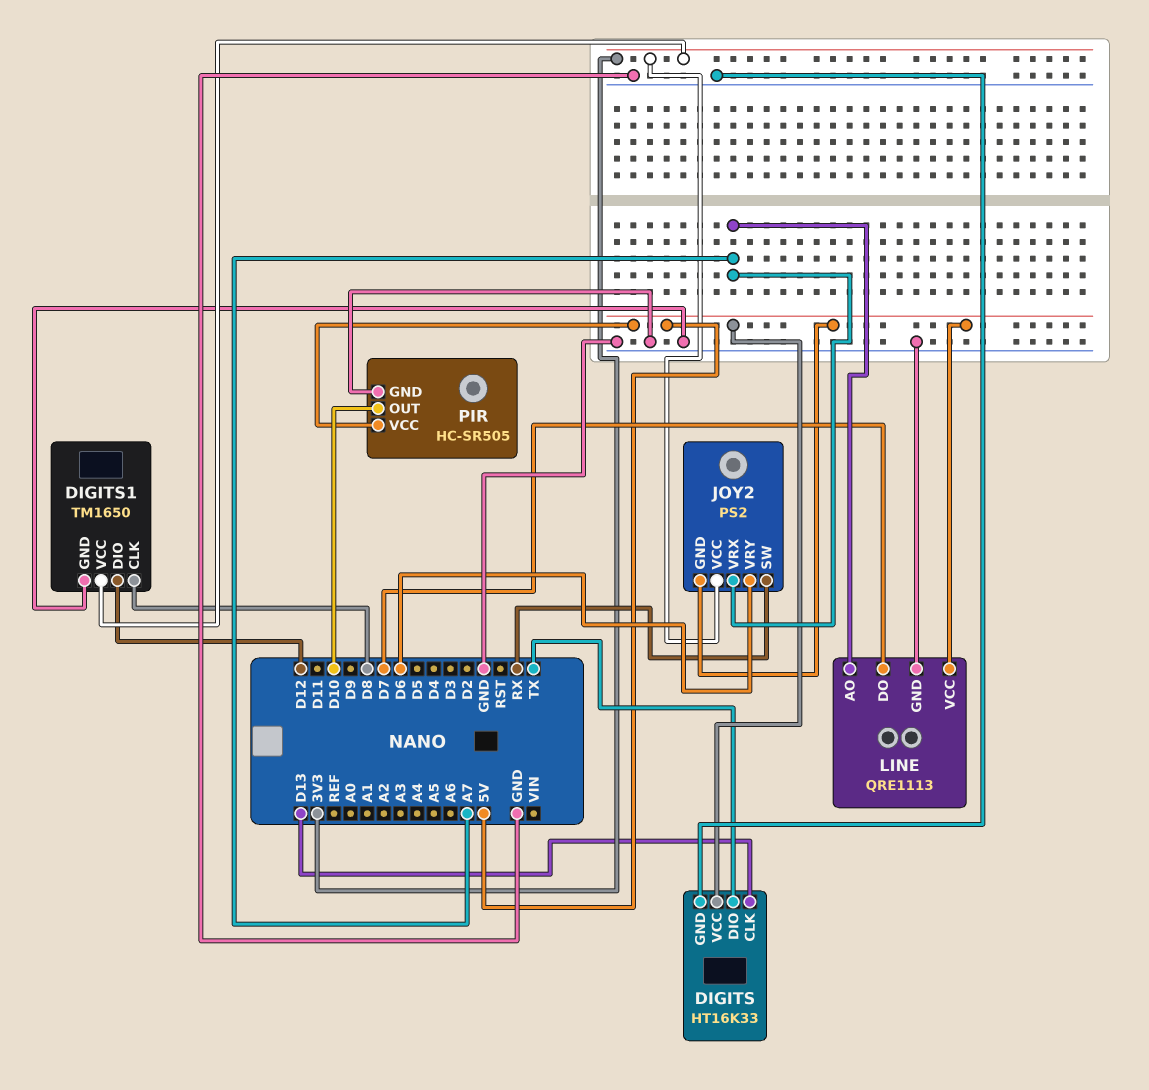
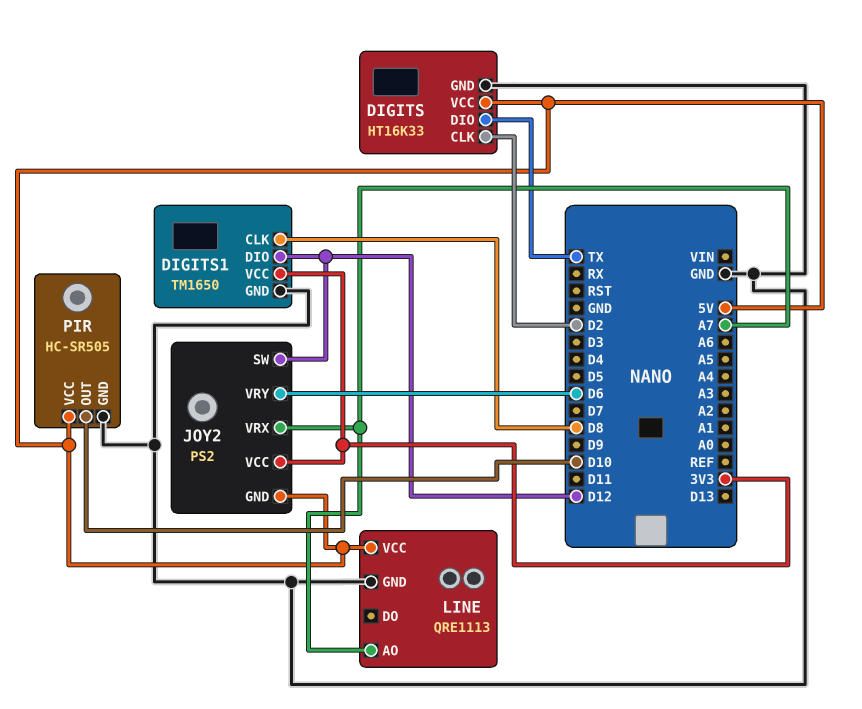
DIGITS pin CLK: D13 -> D2
JOY2 pin SW: RX -> D12
LINE pin DO: D7 -> none

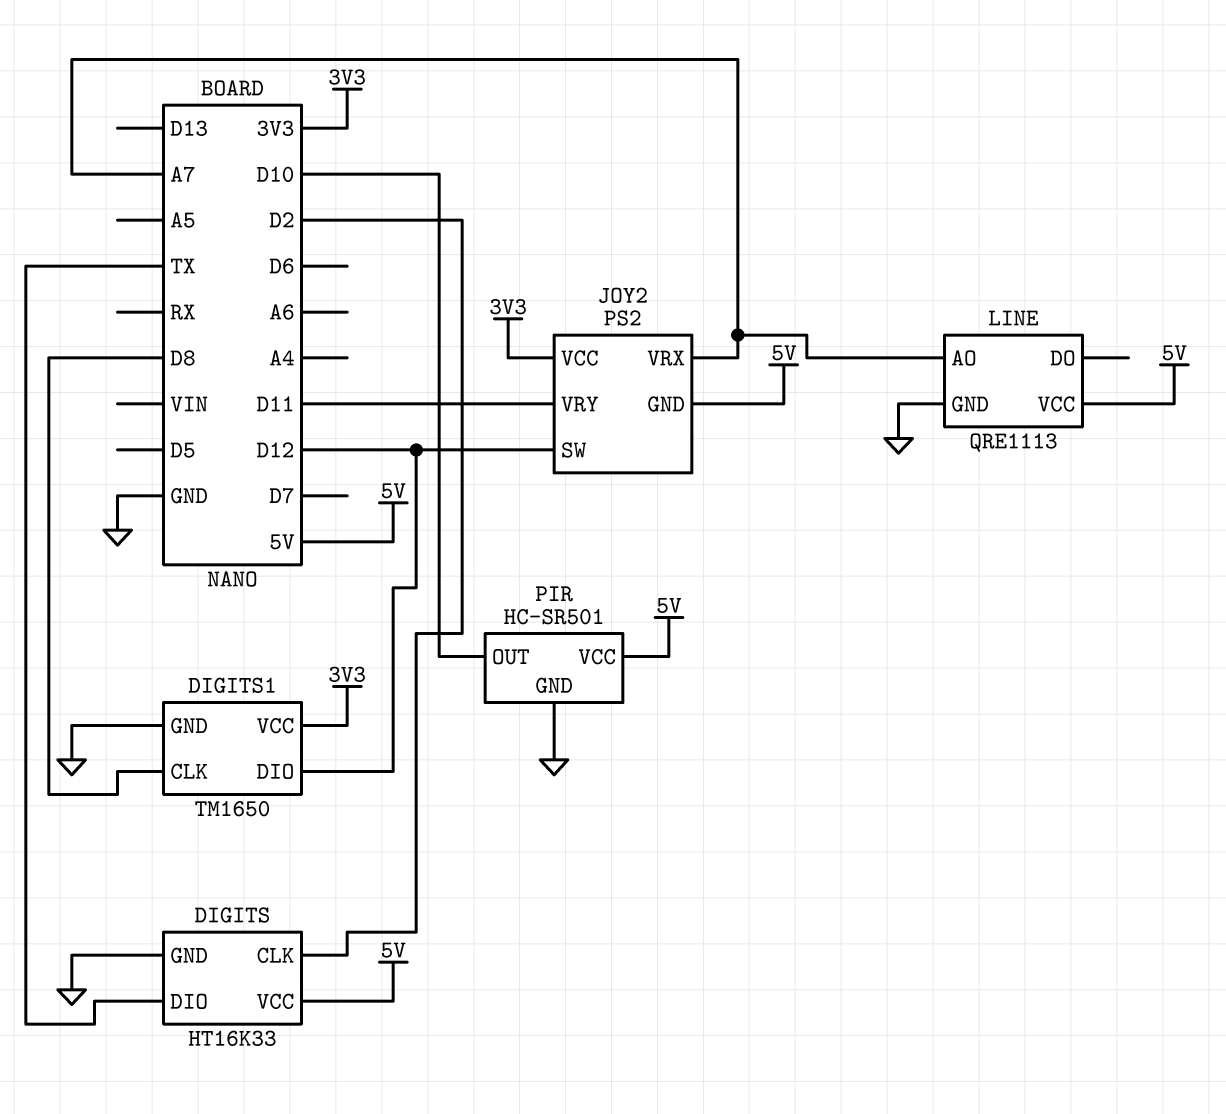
JOY2 pin VRY: D6 -> D11
PIR: HC-SR505 -> HC-SR501

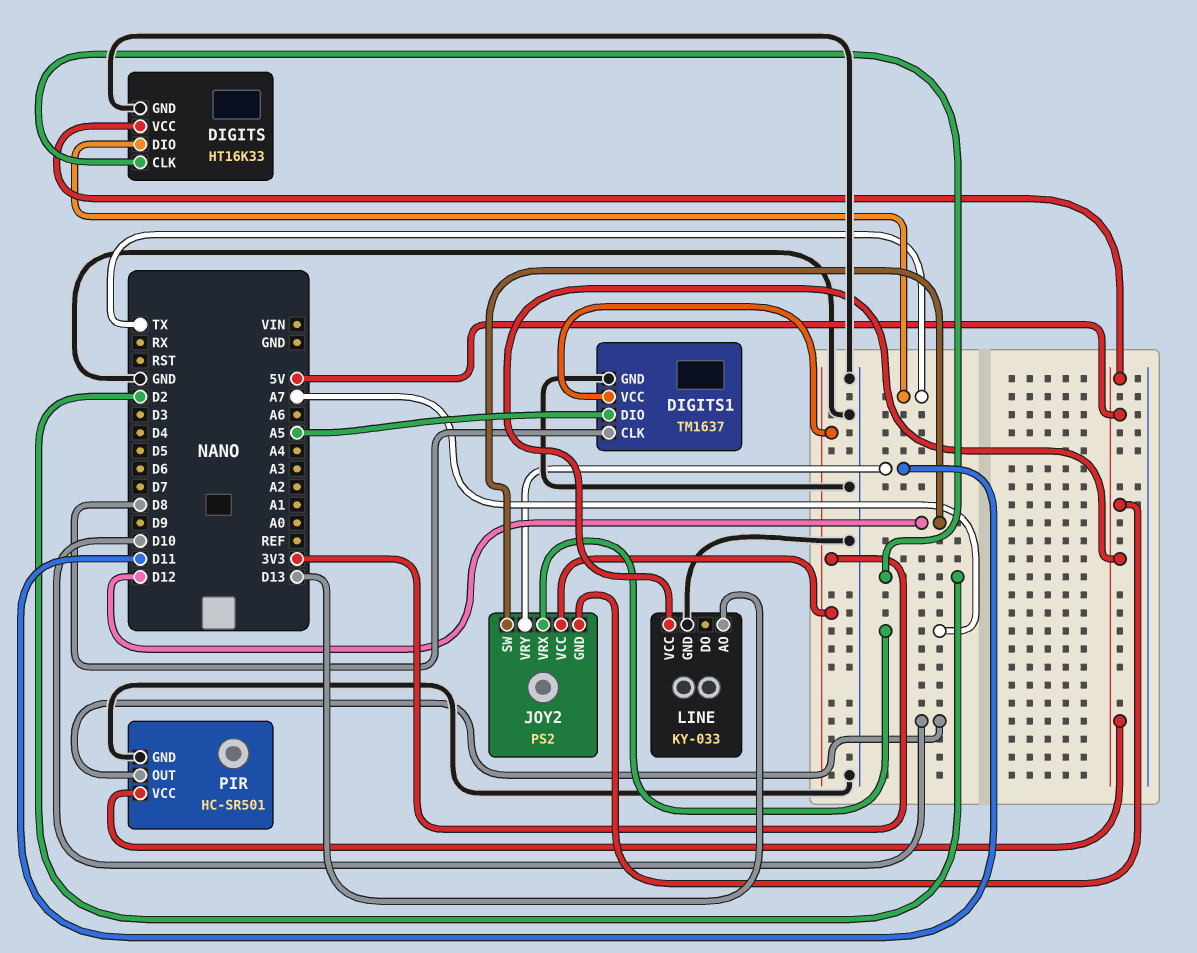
DIGITS1: TM1650 -> TM1637
DIGITS1 pin DIO: D12 -> A5
LINE: QRE1113 -> KY-033
LINE pin AO: A7 -> D13

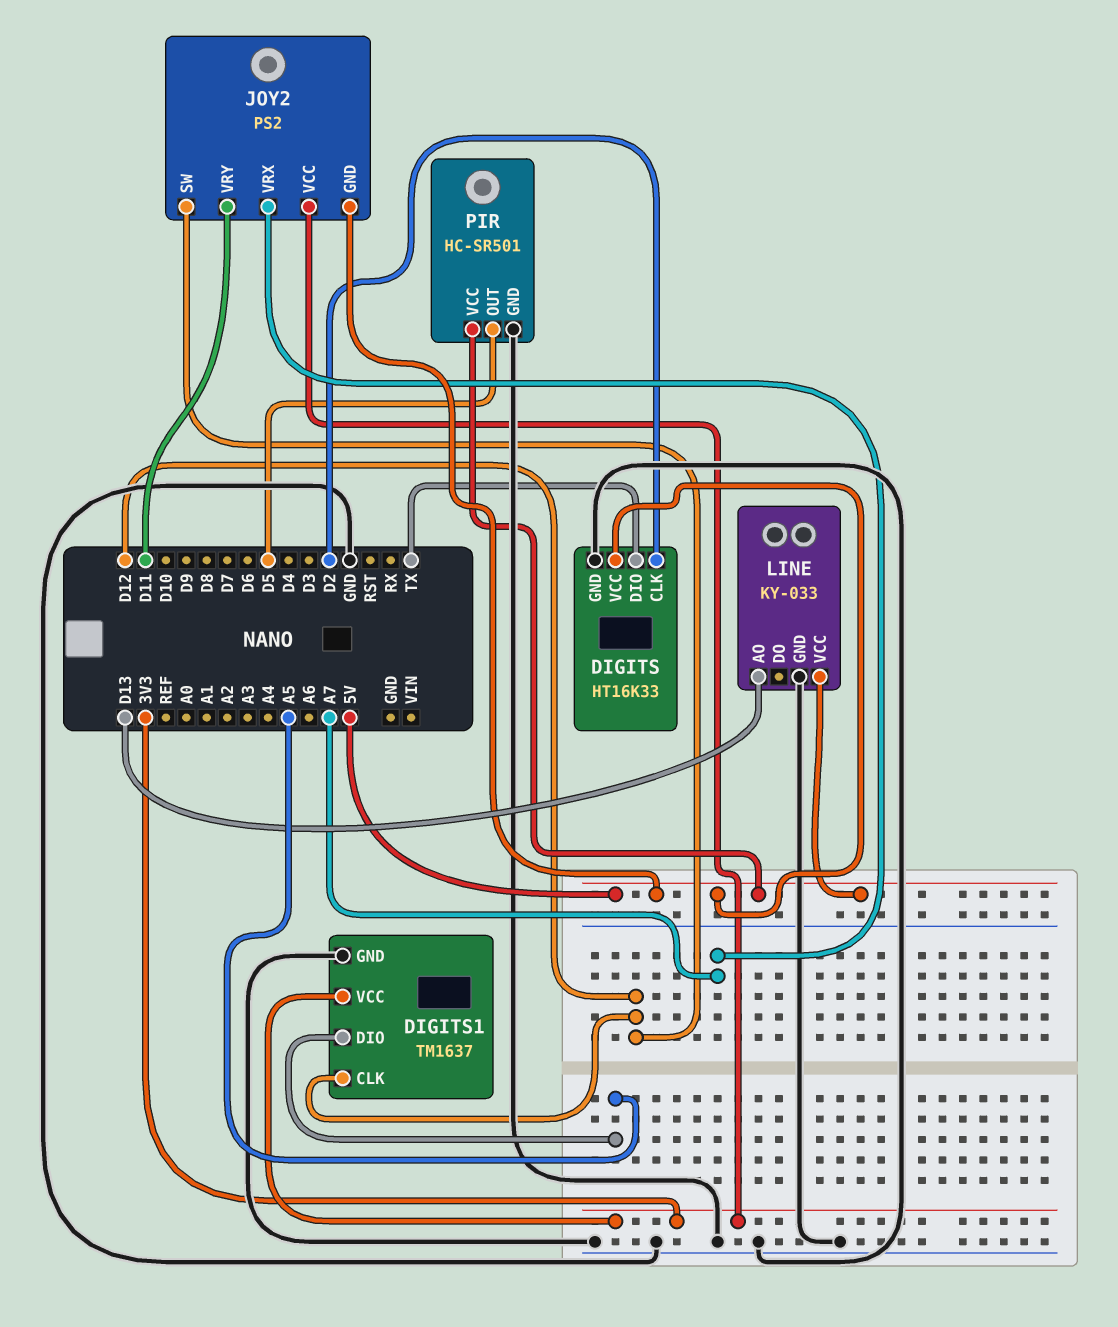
DIGITS1 pin CLK: D8 -> D12
PIR pin OUT: D10 -> D5

